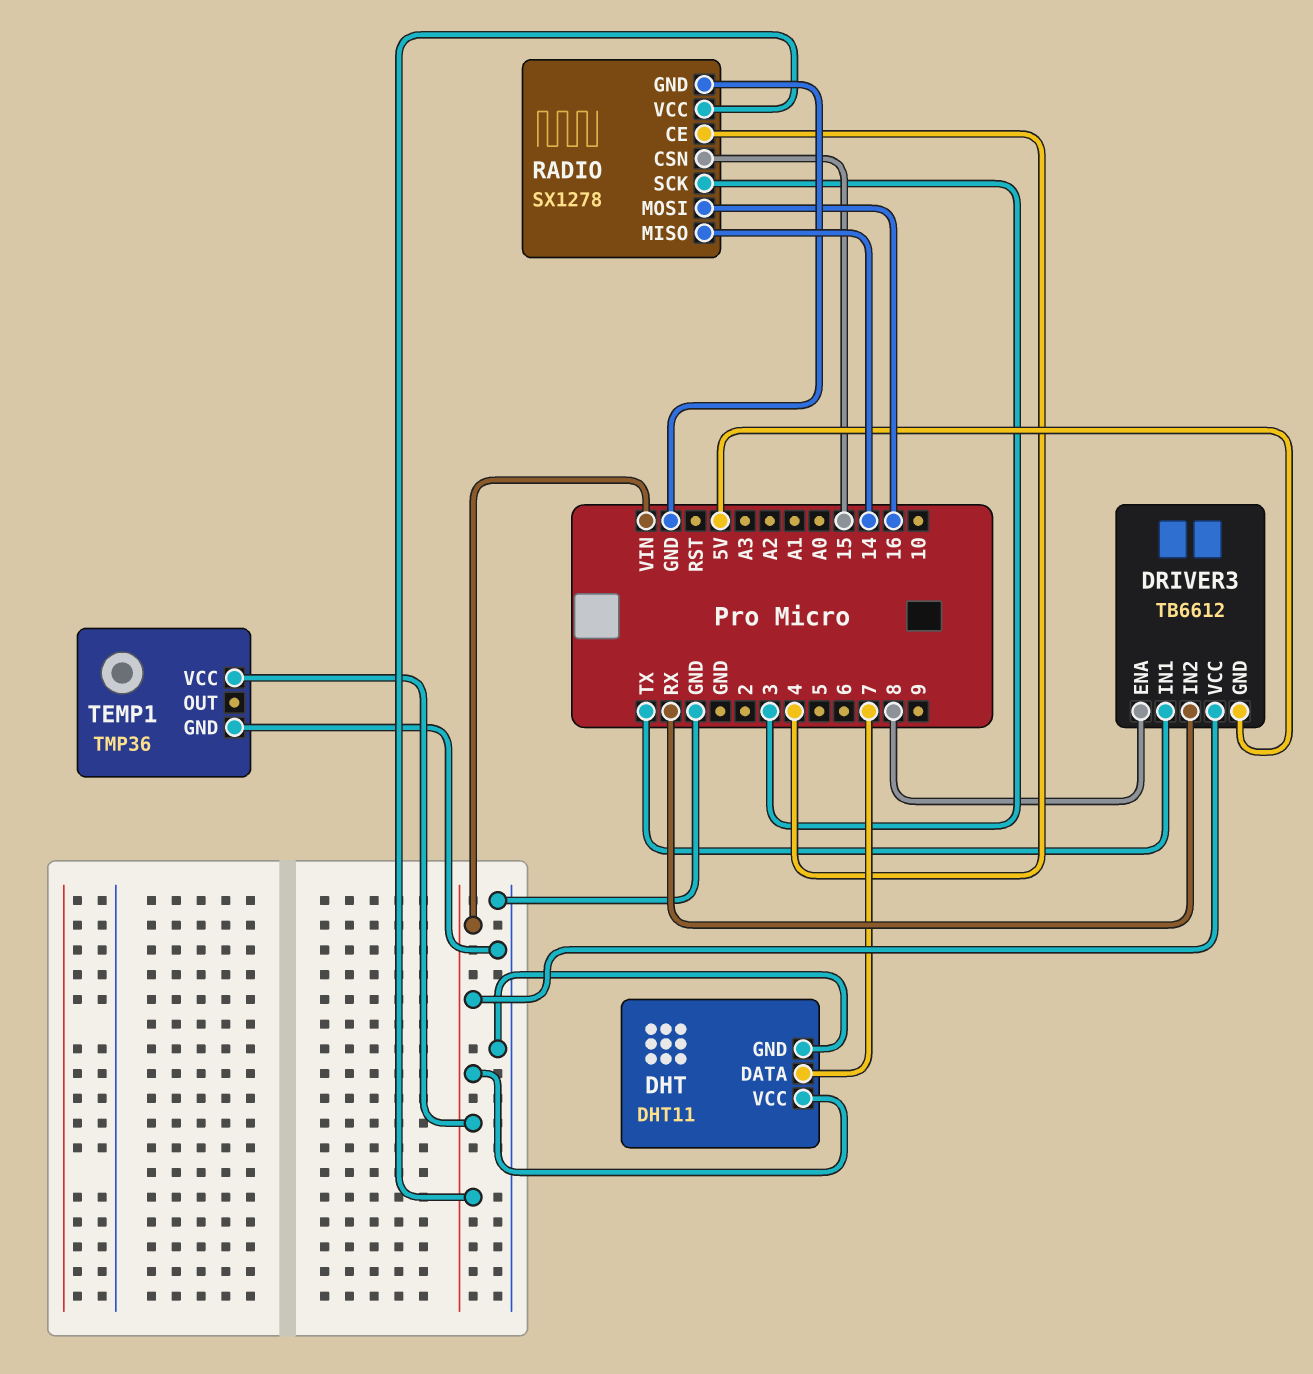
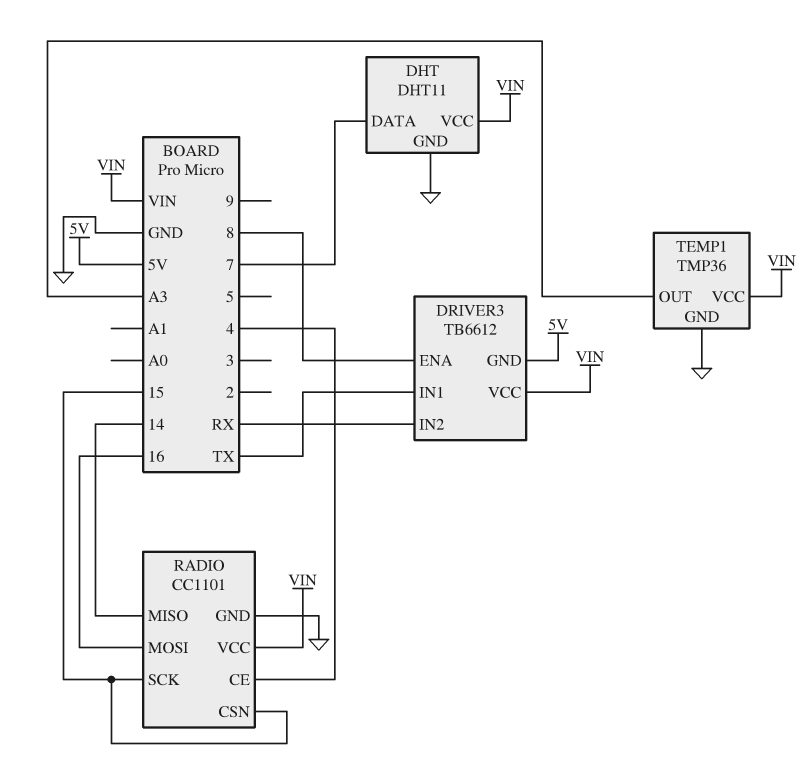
RADIO: SX1278 -> CC1101
RADIO pin SCK: 3 -> 15
TEMP1 pin OUT: none -> A3

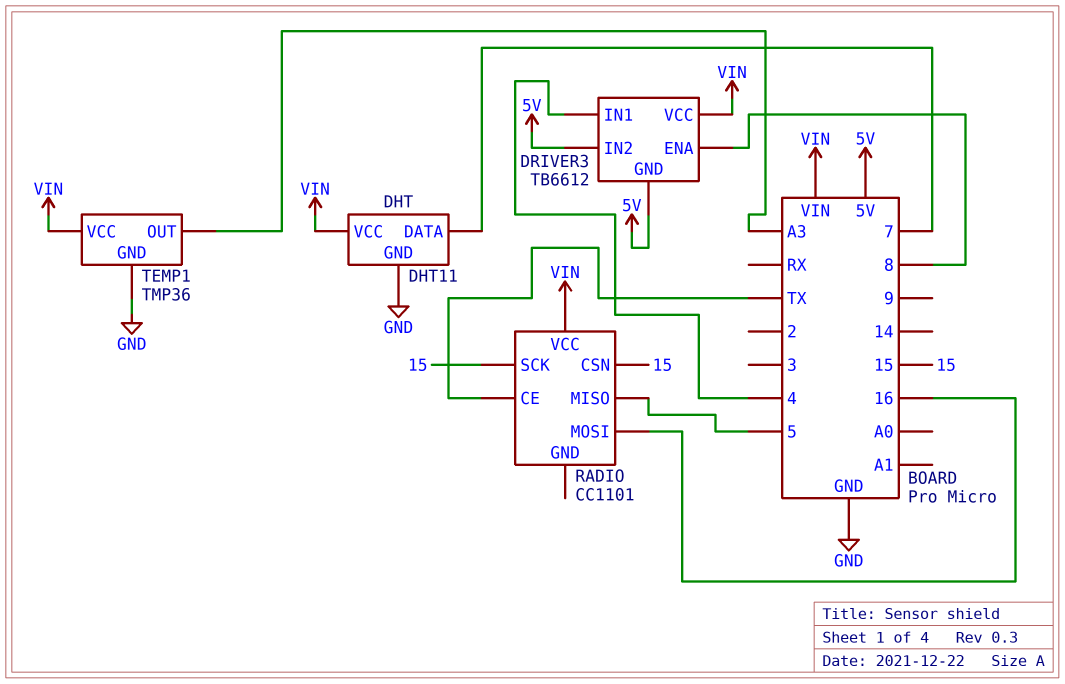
DRIVER3 pin IN1: TX -> 4
DRIVER3 pin IN2: RX -> 5V
RADIO pin CE: 4 -> TX
RADIO pin GND: GND -> none
RADIO pin MISO: 14 -> 5

